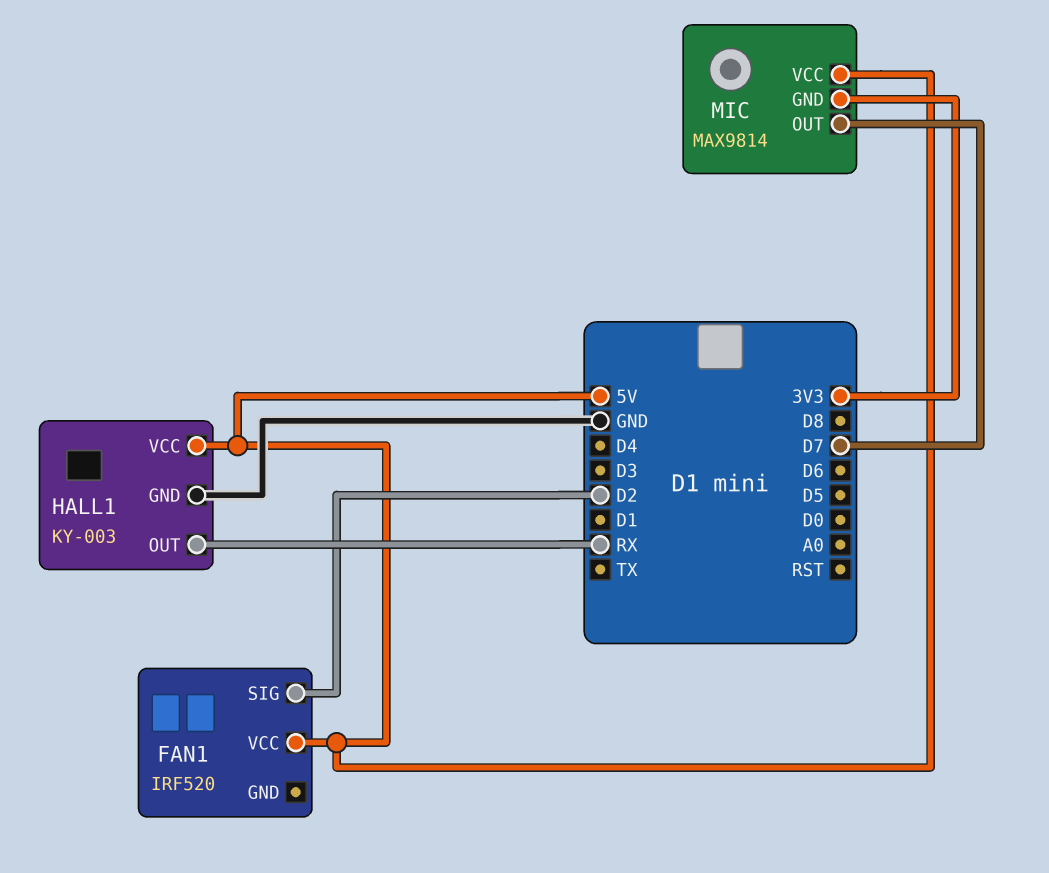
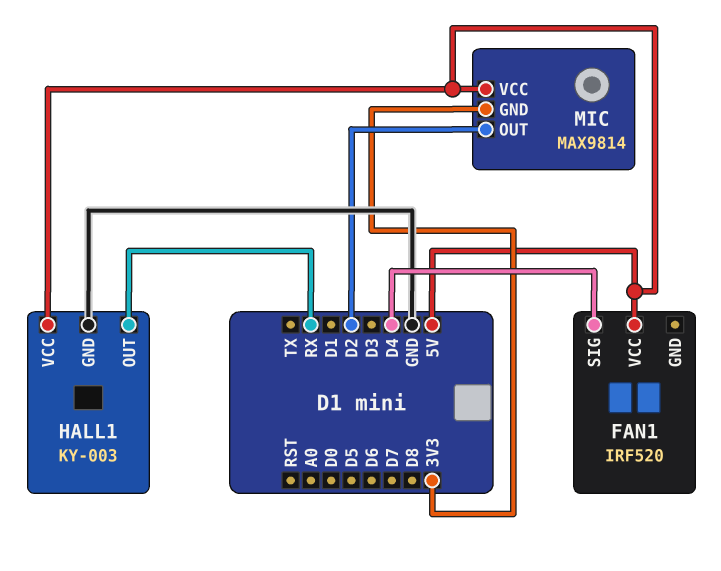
FAN1 pin SIG: D2 -> D4
MIC pin OUT: D7 -> D2

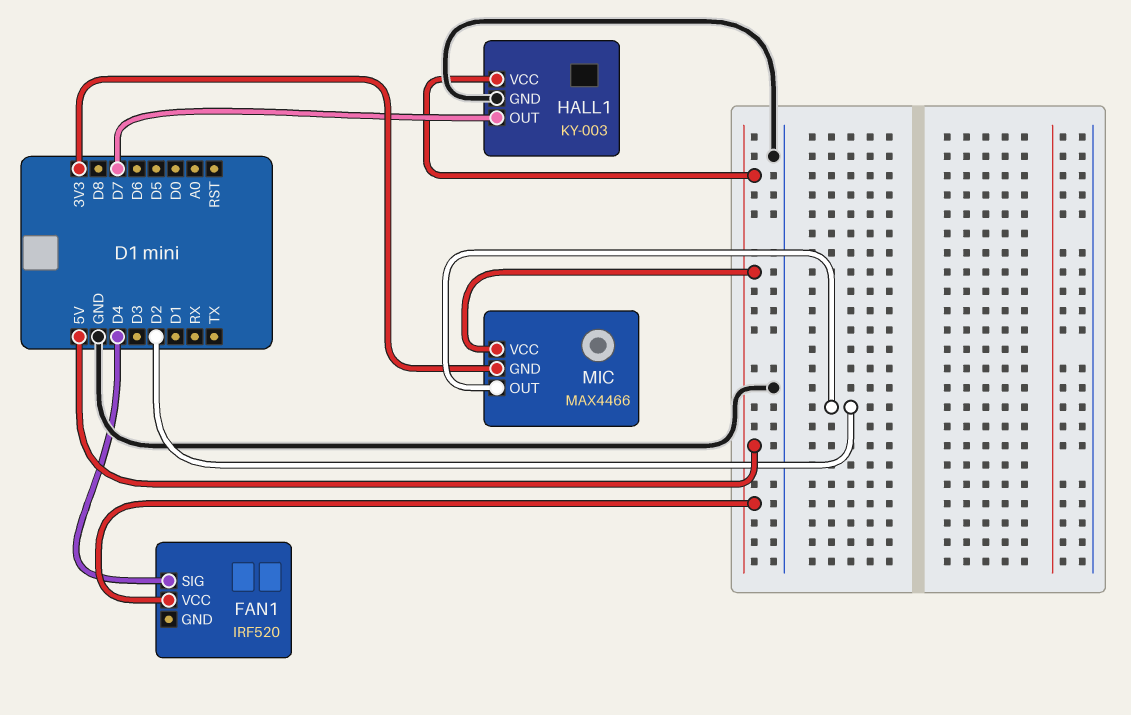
HALL1 pin OUT: RX -> D7
MIC: MAX9814 -> MAX4466

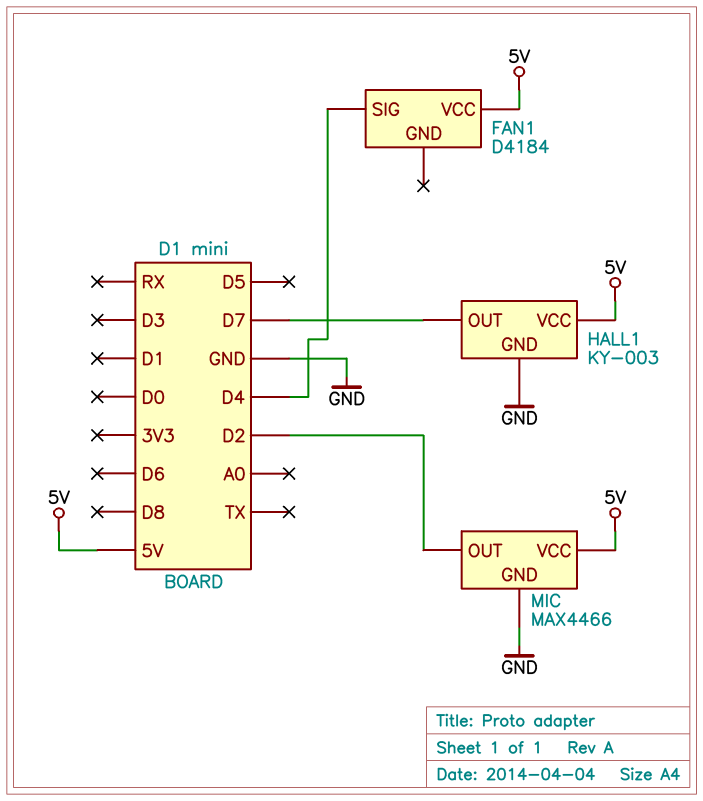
FAN1: IRF520 -> D4184
MIC pin GND: 3V3 -> GND

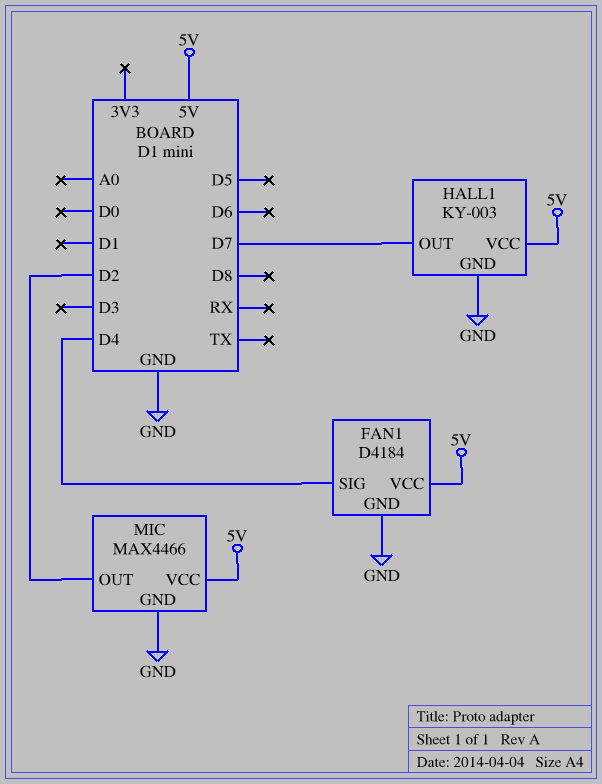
FAN1 pin GND: none -> GND

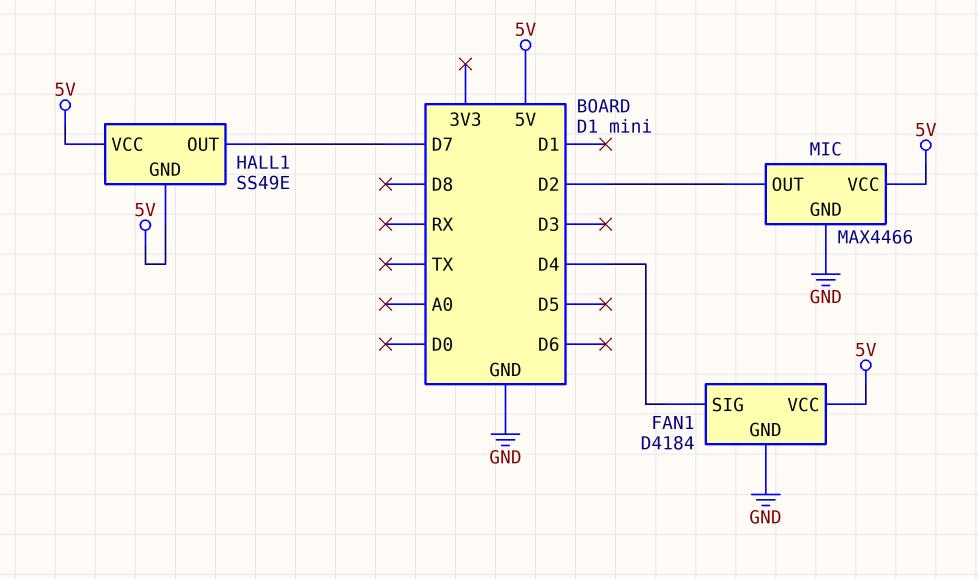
HALL1: KY-003 -> SS49E
HALL1 pin GND: GND -> 5V

